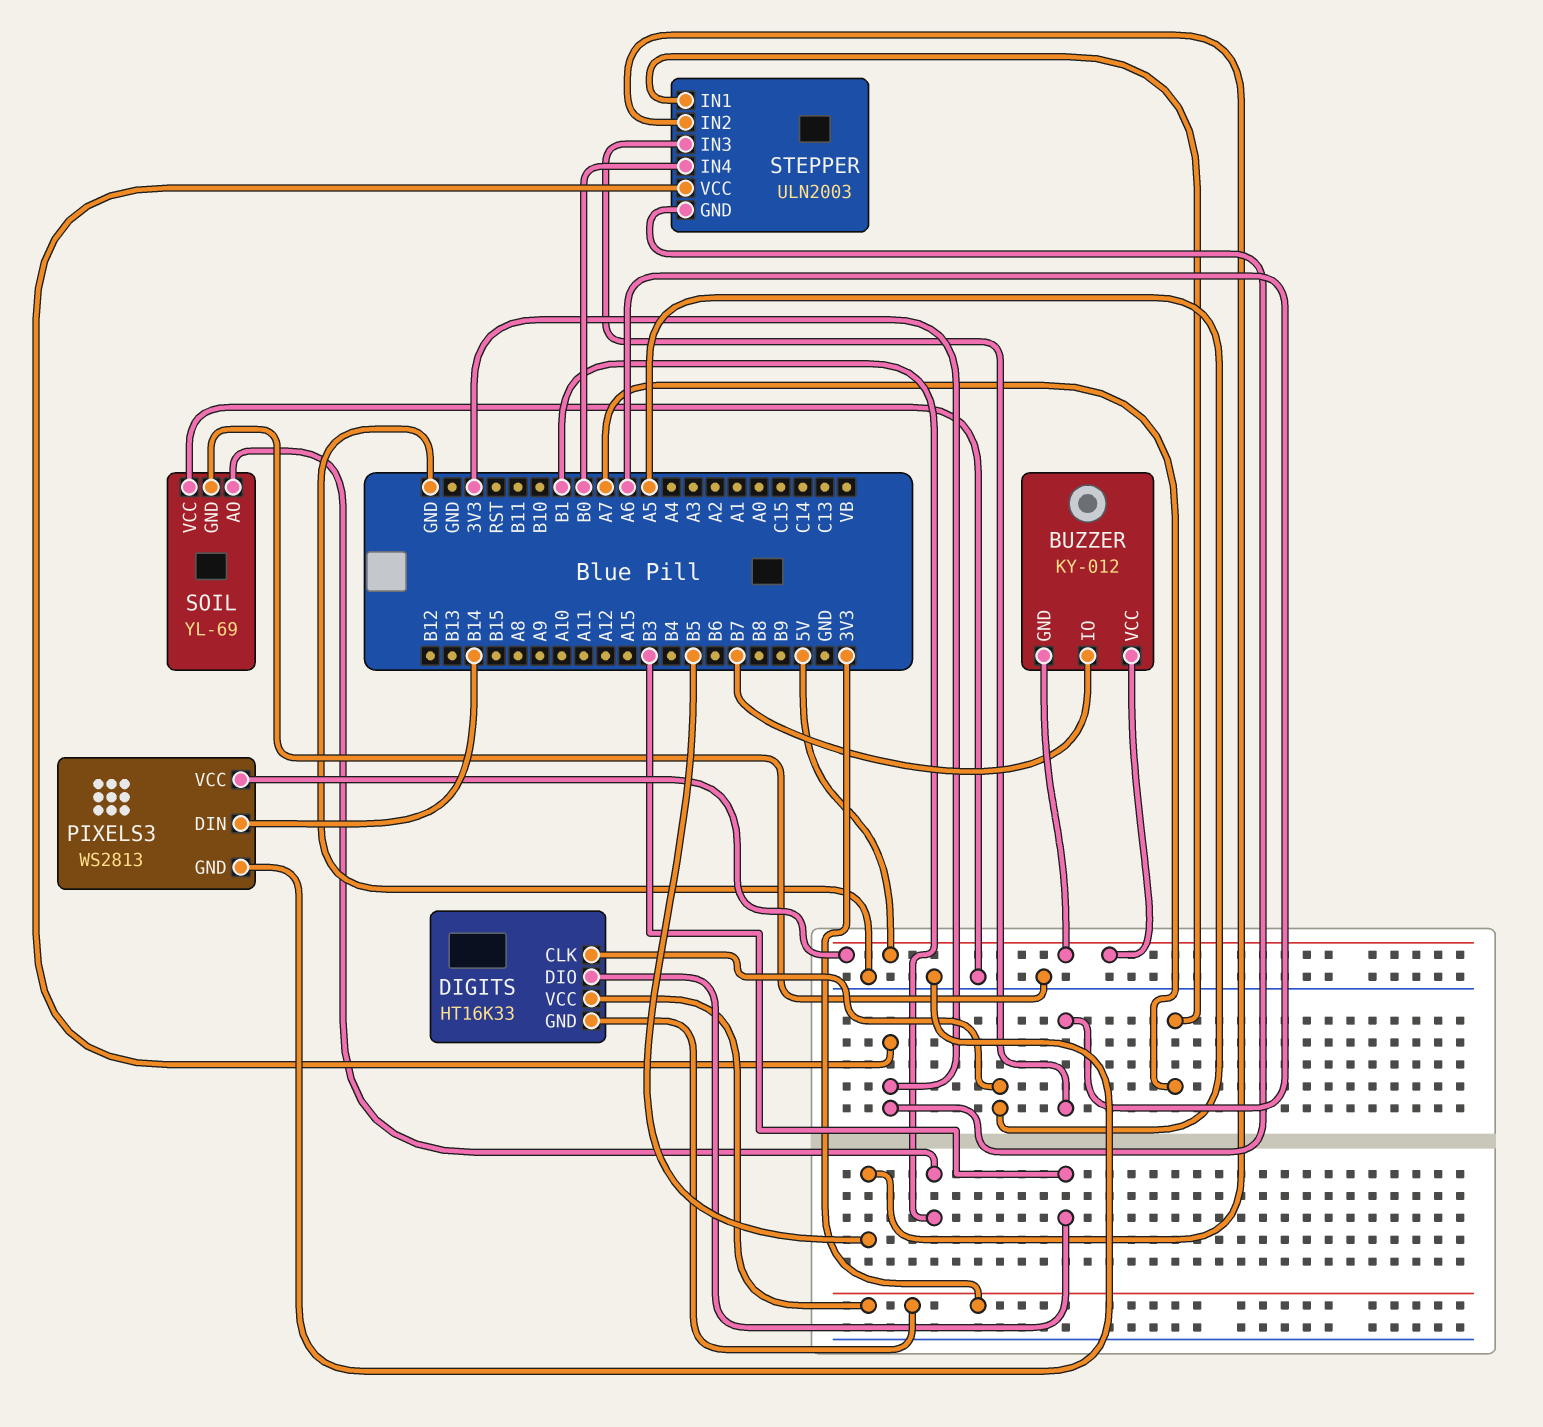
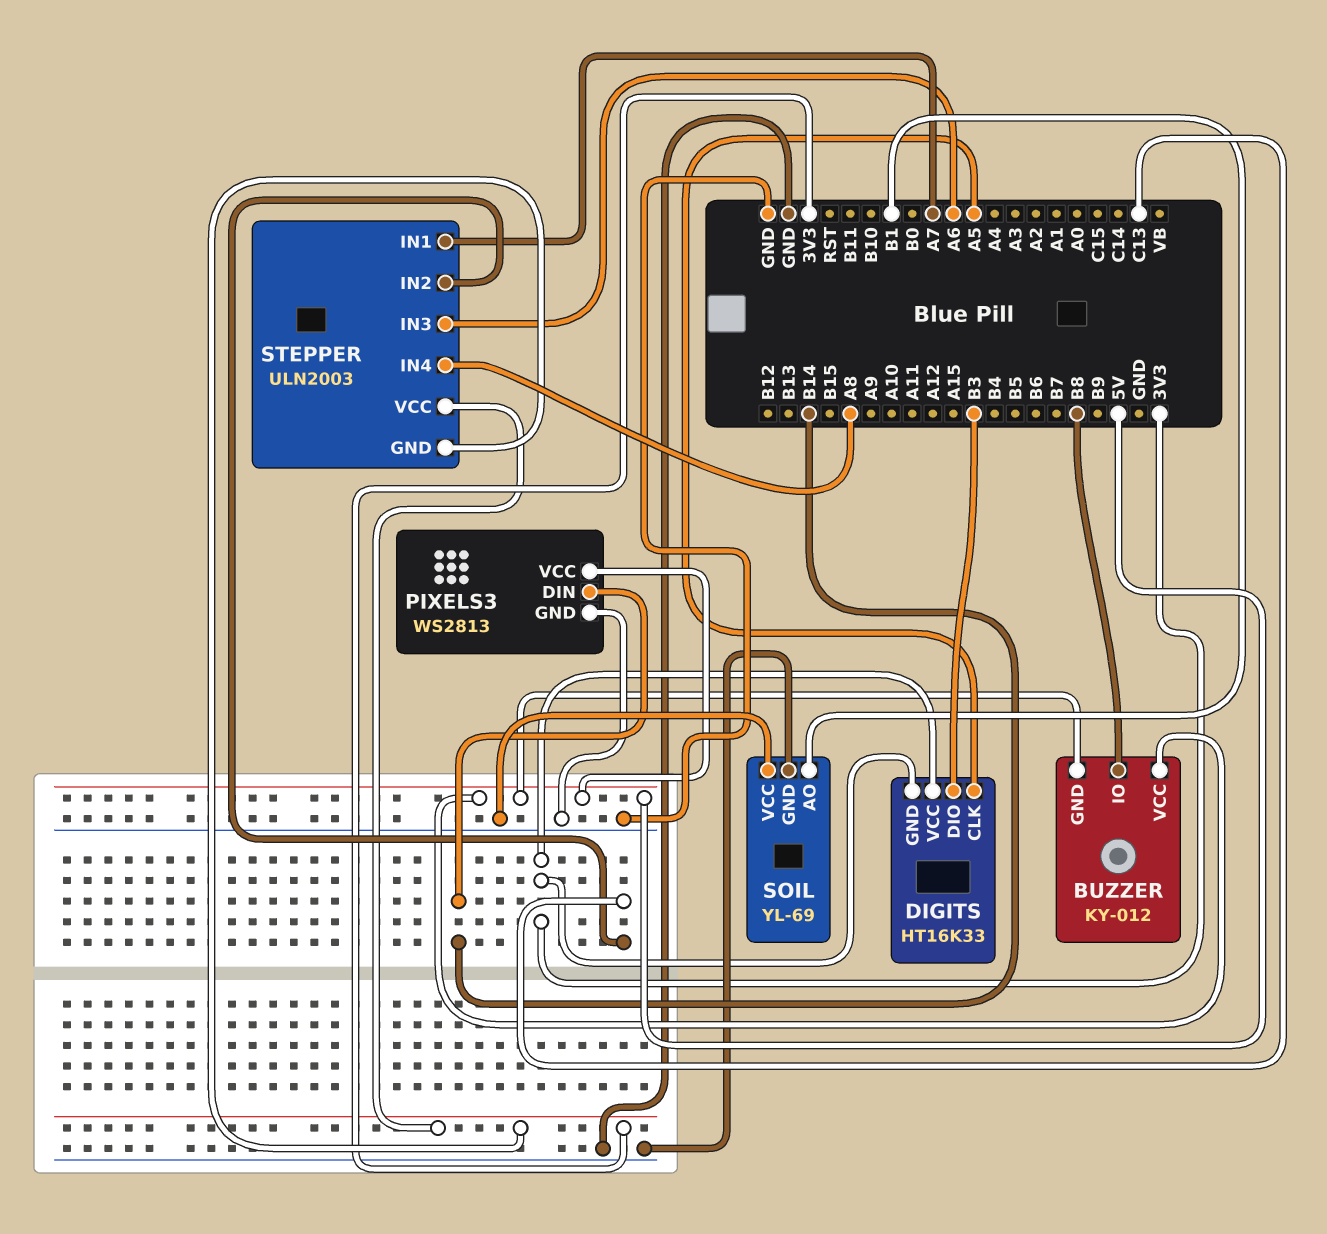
BUZZER pin IO: B7 -> B8
STEPPER pin IN2: B5 -> C13
STEPPER pin IN4: B0 -> A8

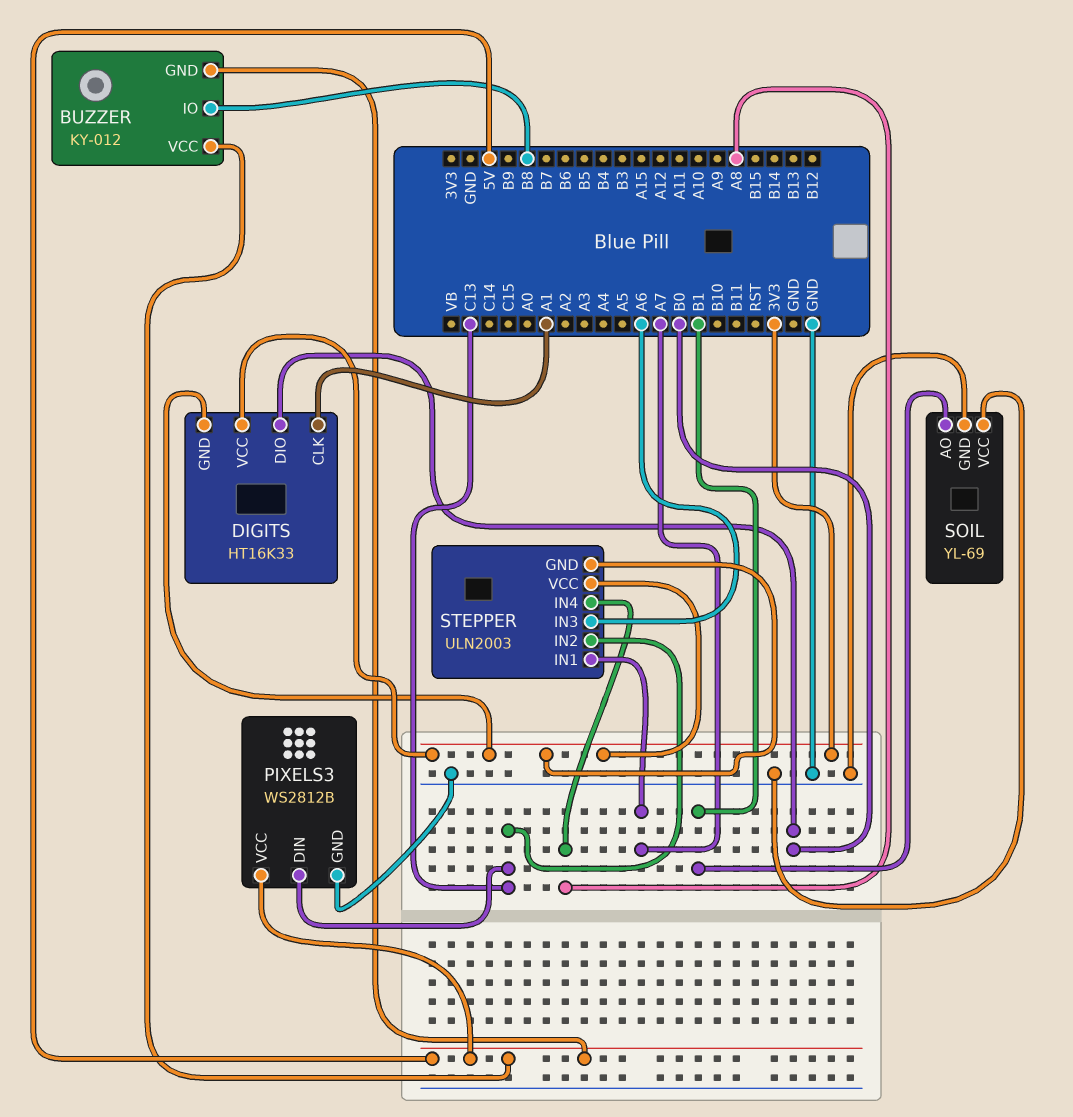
DIGITS pin CLK: A5 -> A1
DIGITS pin DIO: B3 -> B0
PIXELS3: WS2813 -> WS2812B
PIXELS3 pin DIN: B14 -> C13

